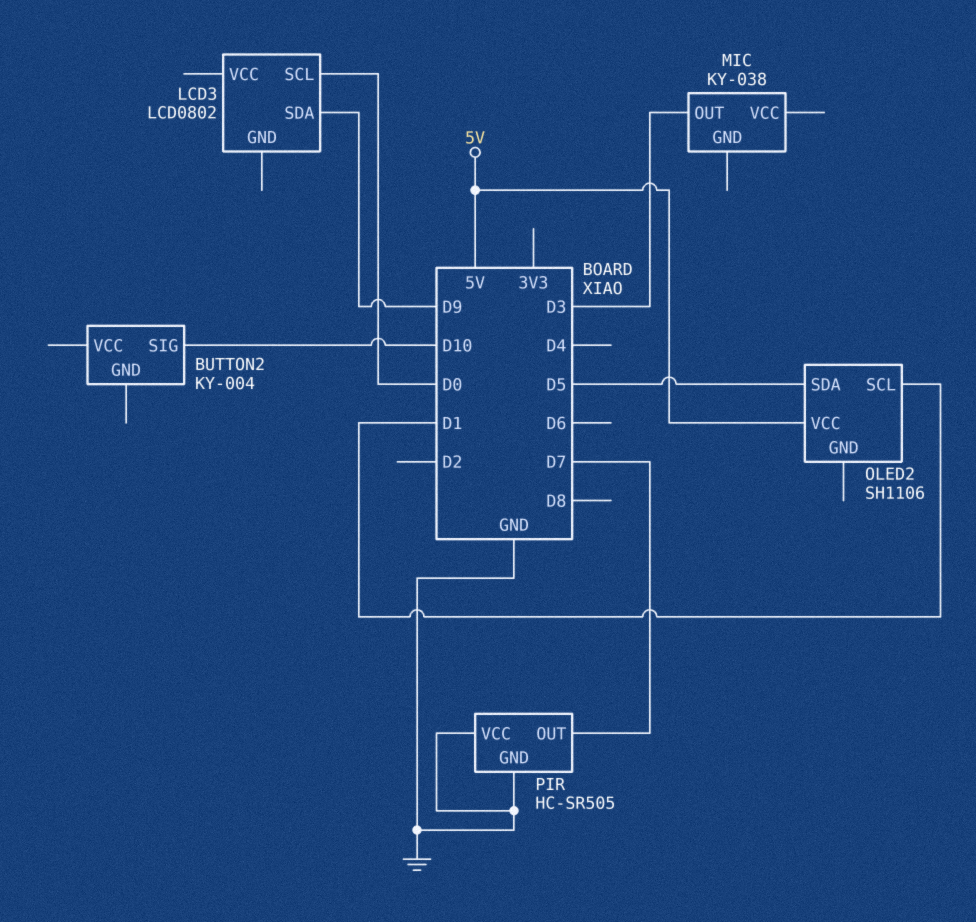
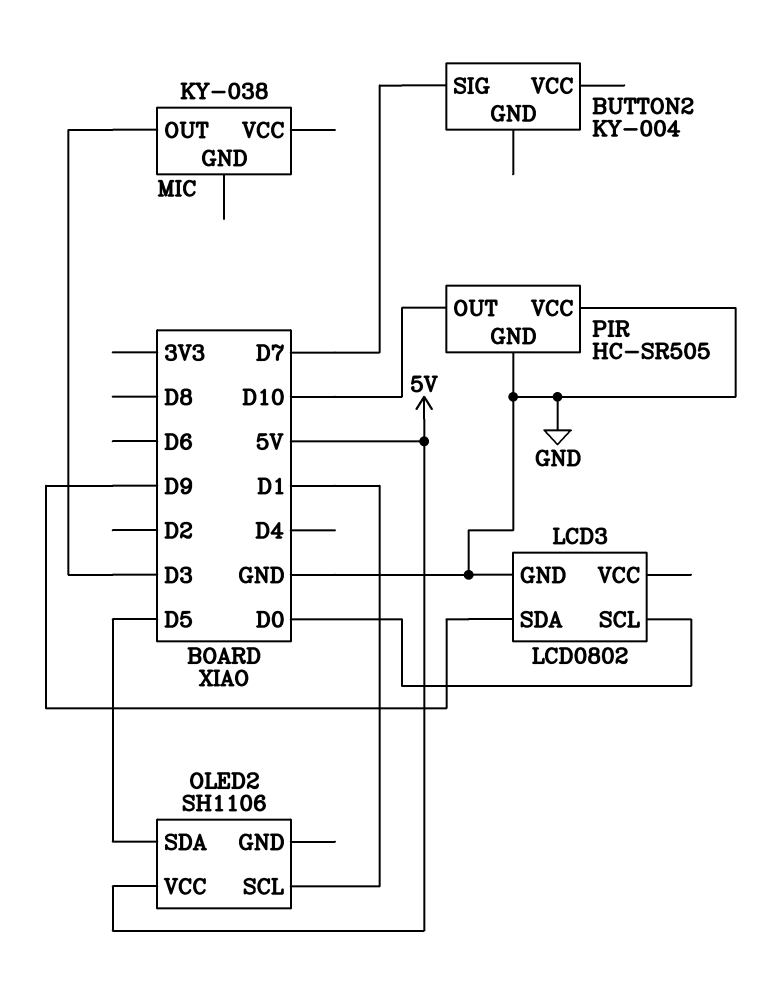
BUTTON2 pin SIG: D10 -> D7
LCD3 pin GND: none -> GND
PIR pin OUT: D7 -> D10

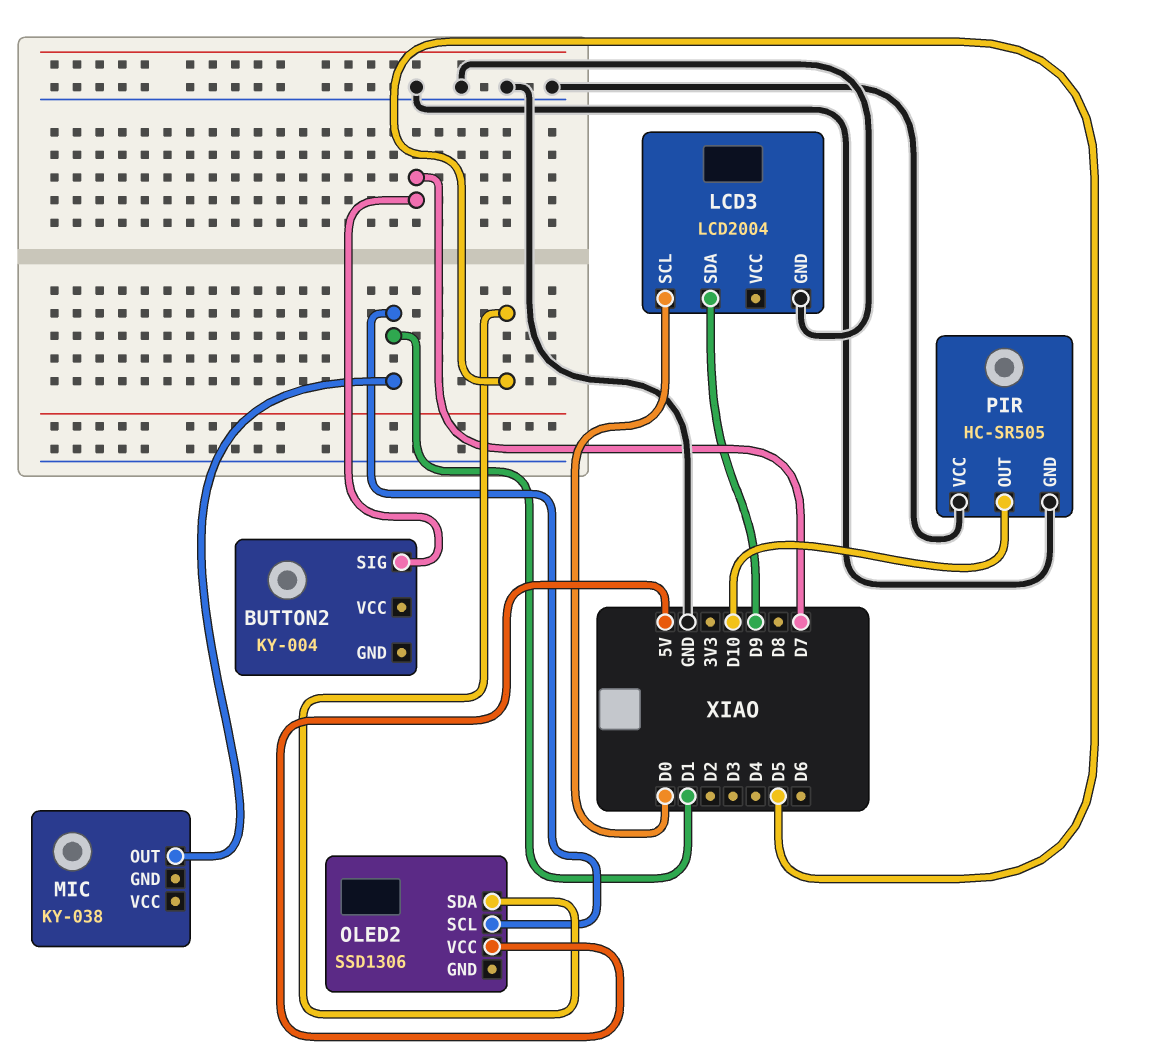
LCD3: LCD0802 -> LCD2004
MIC pin OUT: D3 -> D1
OLED2: SH1106 -> SSD1306

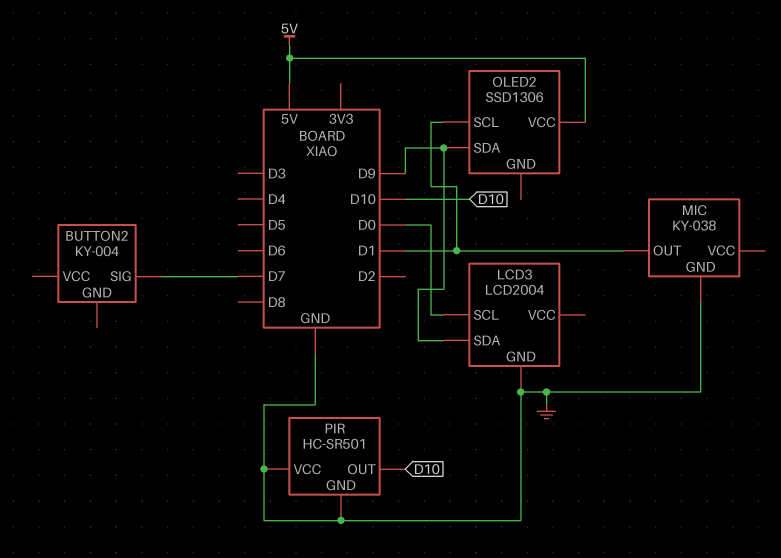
MIC pin GND: none -> GND
OLED2 pin SDA: D5 -> D9
PIR: HC-SR505 -> HC-SR501

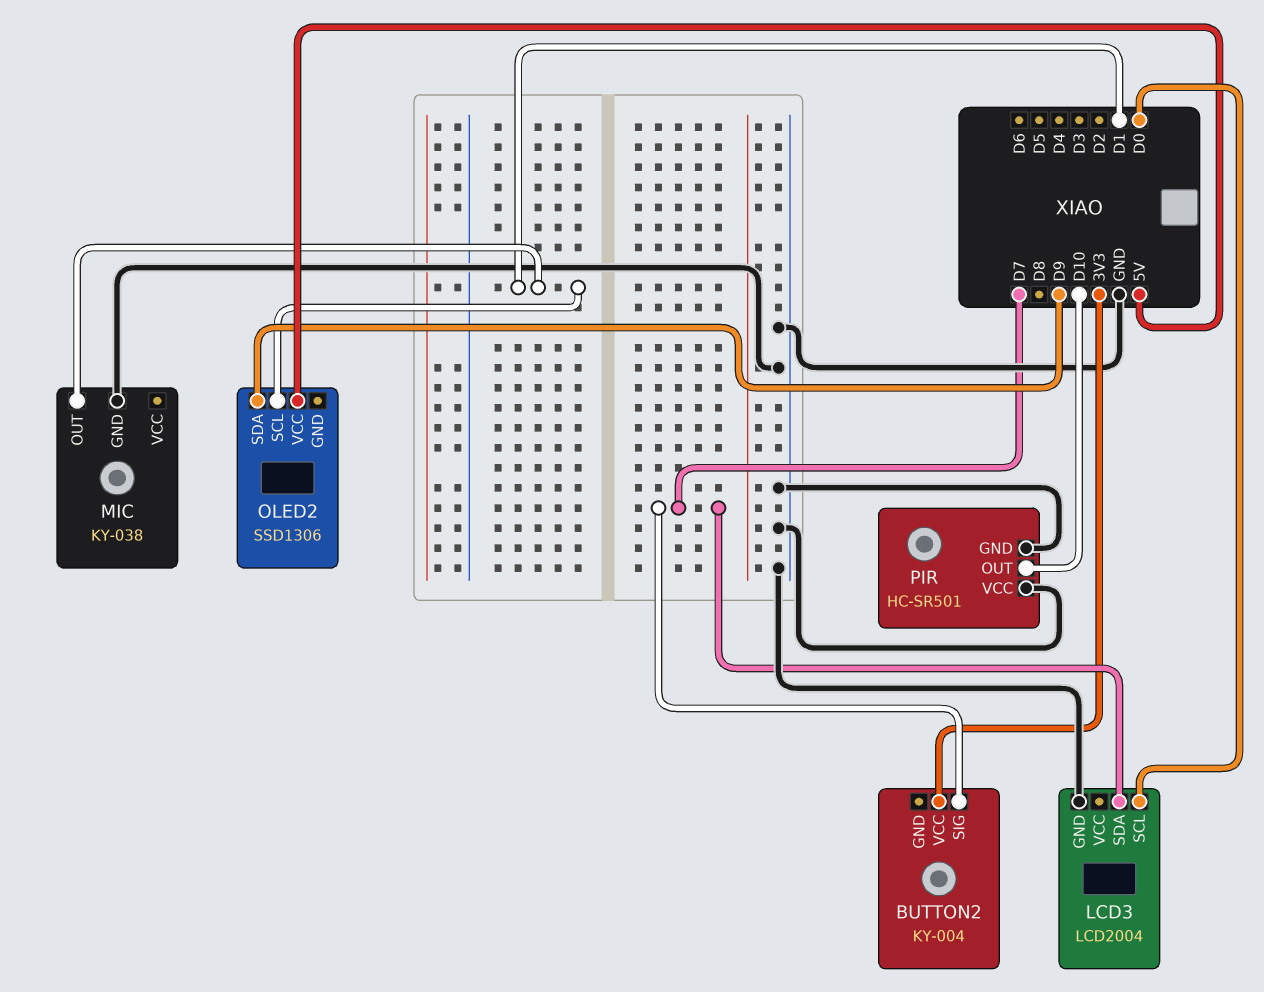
BUTTON2 pin VCC: none -> 3V3
LCD3 pin SDA: D9 -> D7

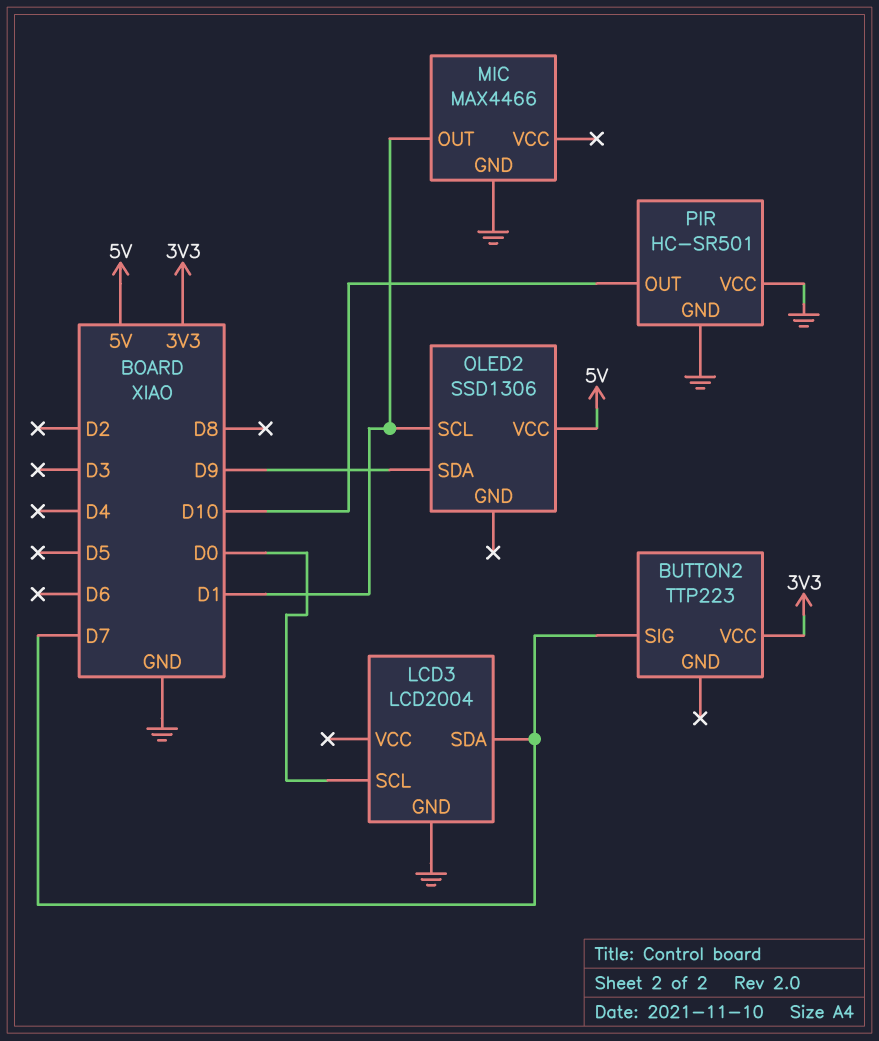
BUTTON2: KY-004 -> TTP223
MIC: KY-038 -> MAX4466

